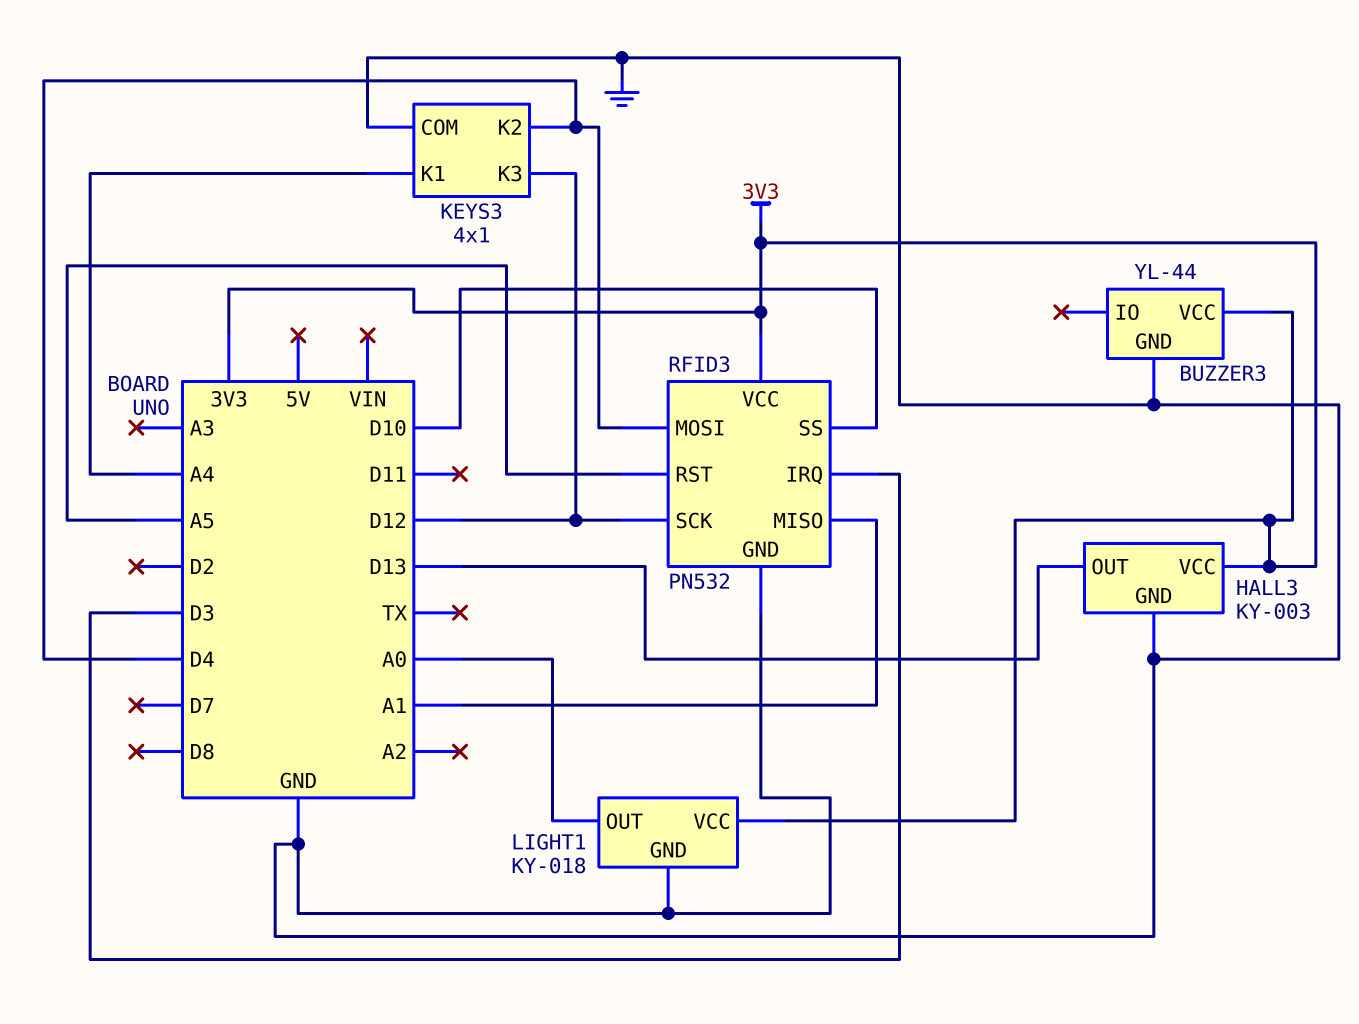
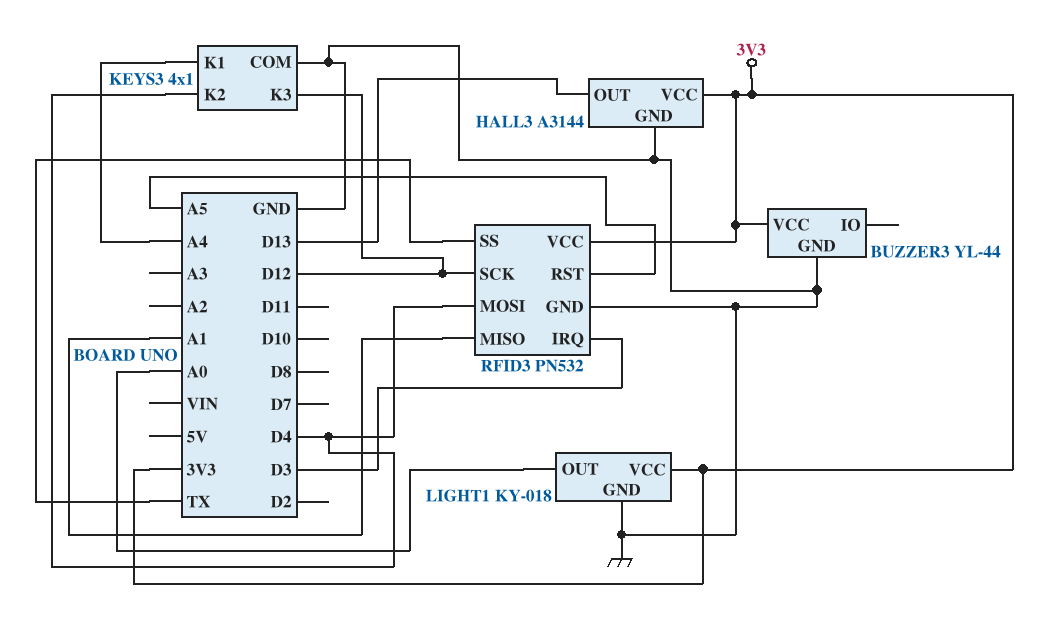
HALL3: KY-003 -> A3144
RFID3 pin SS: D10 -> TX

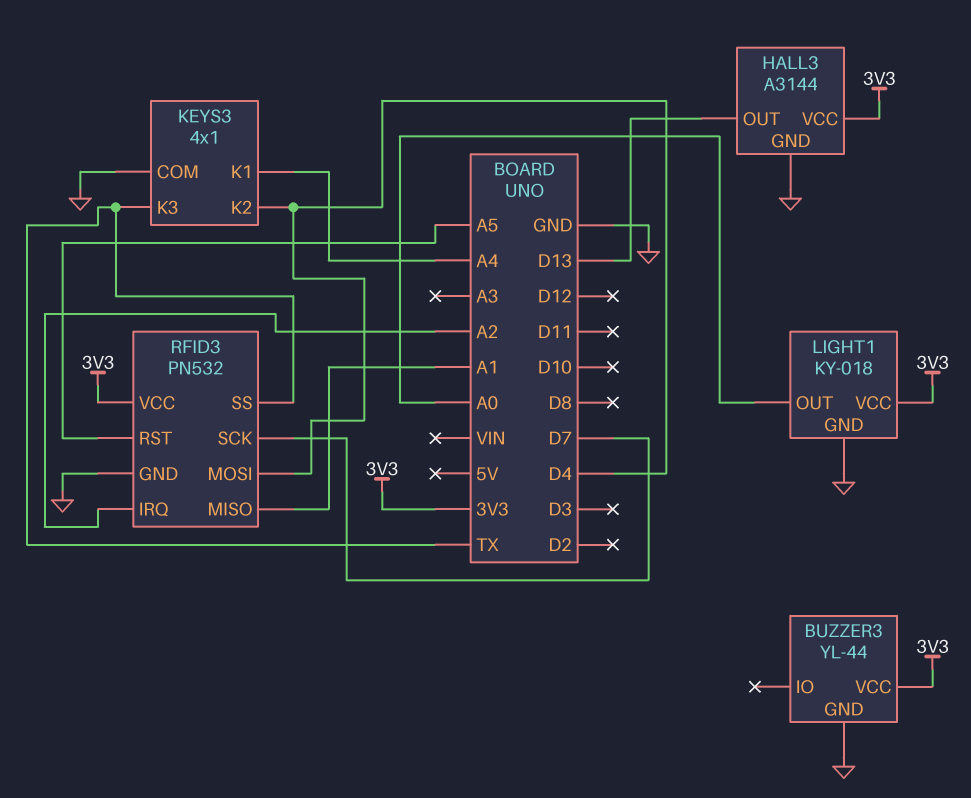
KEYS3 pin K3: D12 -> TX
RFID3 pin IRQ: D3 -> A2
RFID3 pin SCK: D12 -> D7

